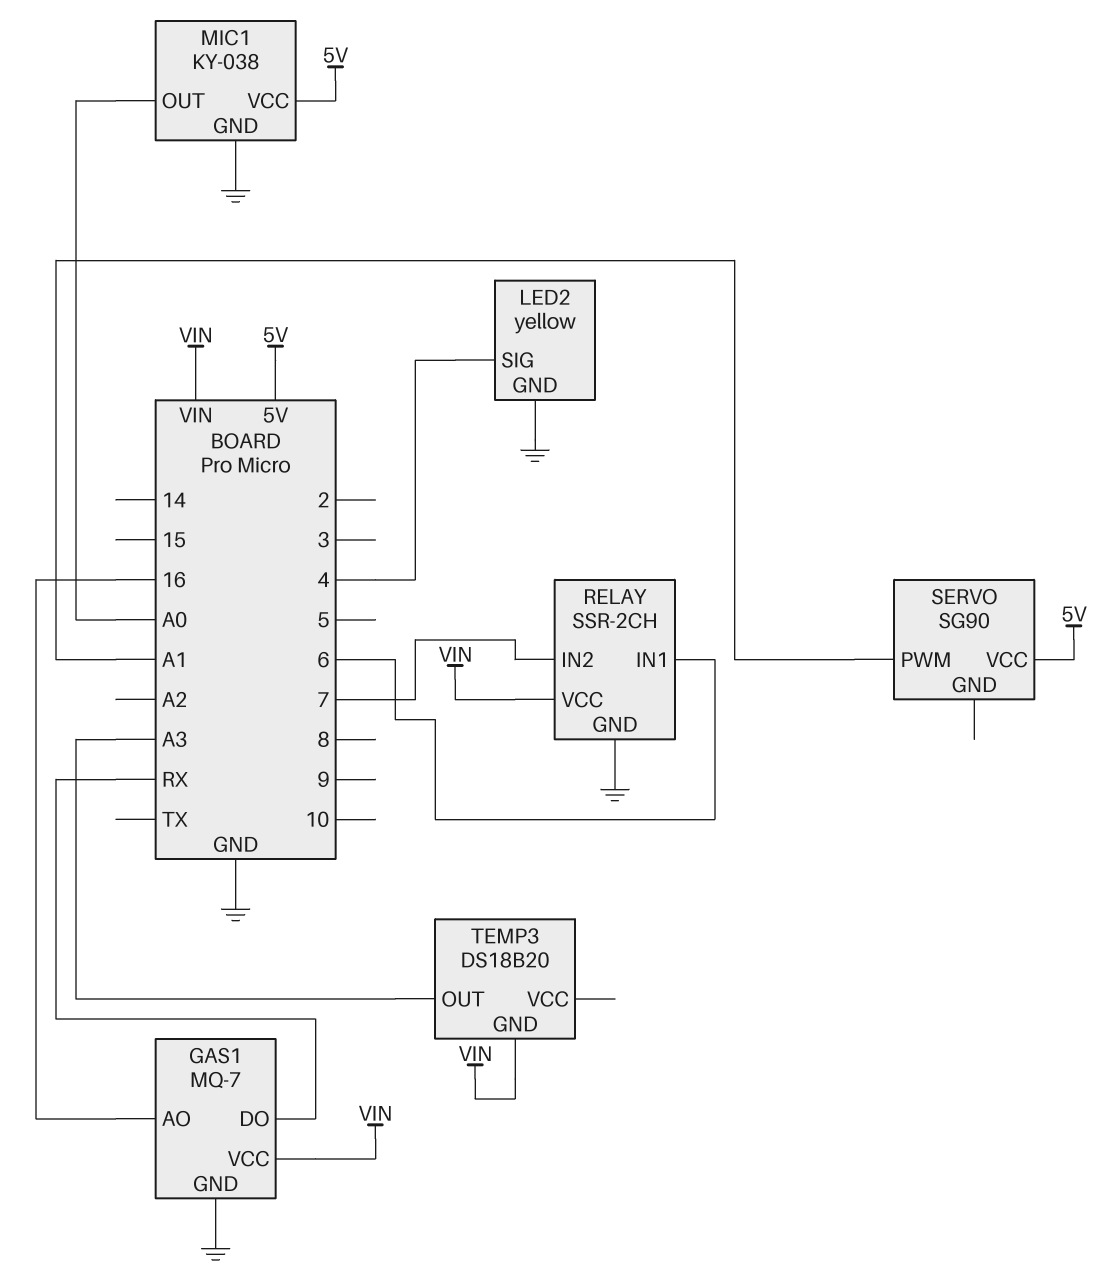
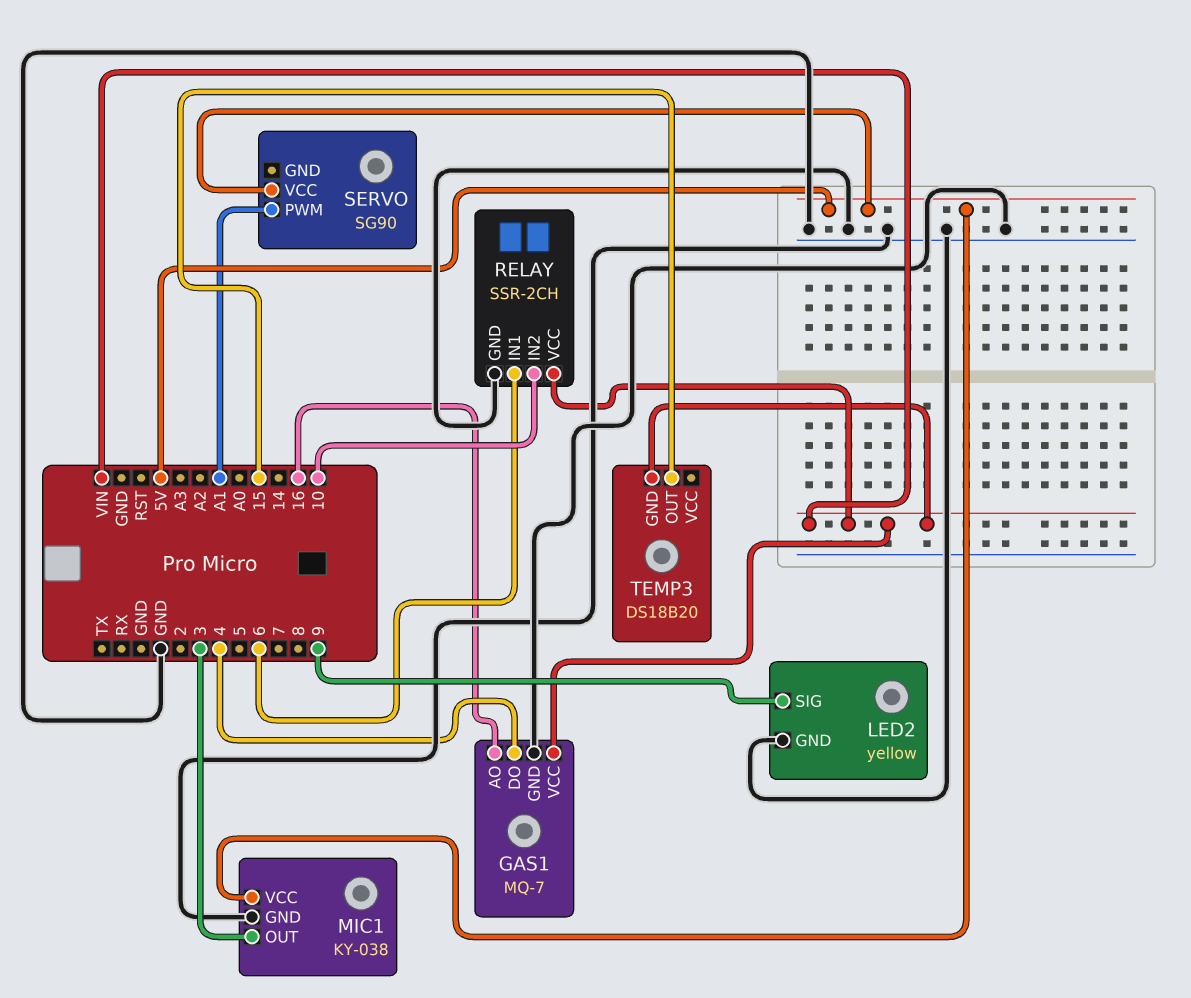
GAS1 pin DO: RX -> 4
LED2 pin SIG: 4 -> 9
MIC1 pin OUT: A0 -> 3
RELAY pin IN2: 7 -> 10
TEMP3 pin OUT: A3 -> 15

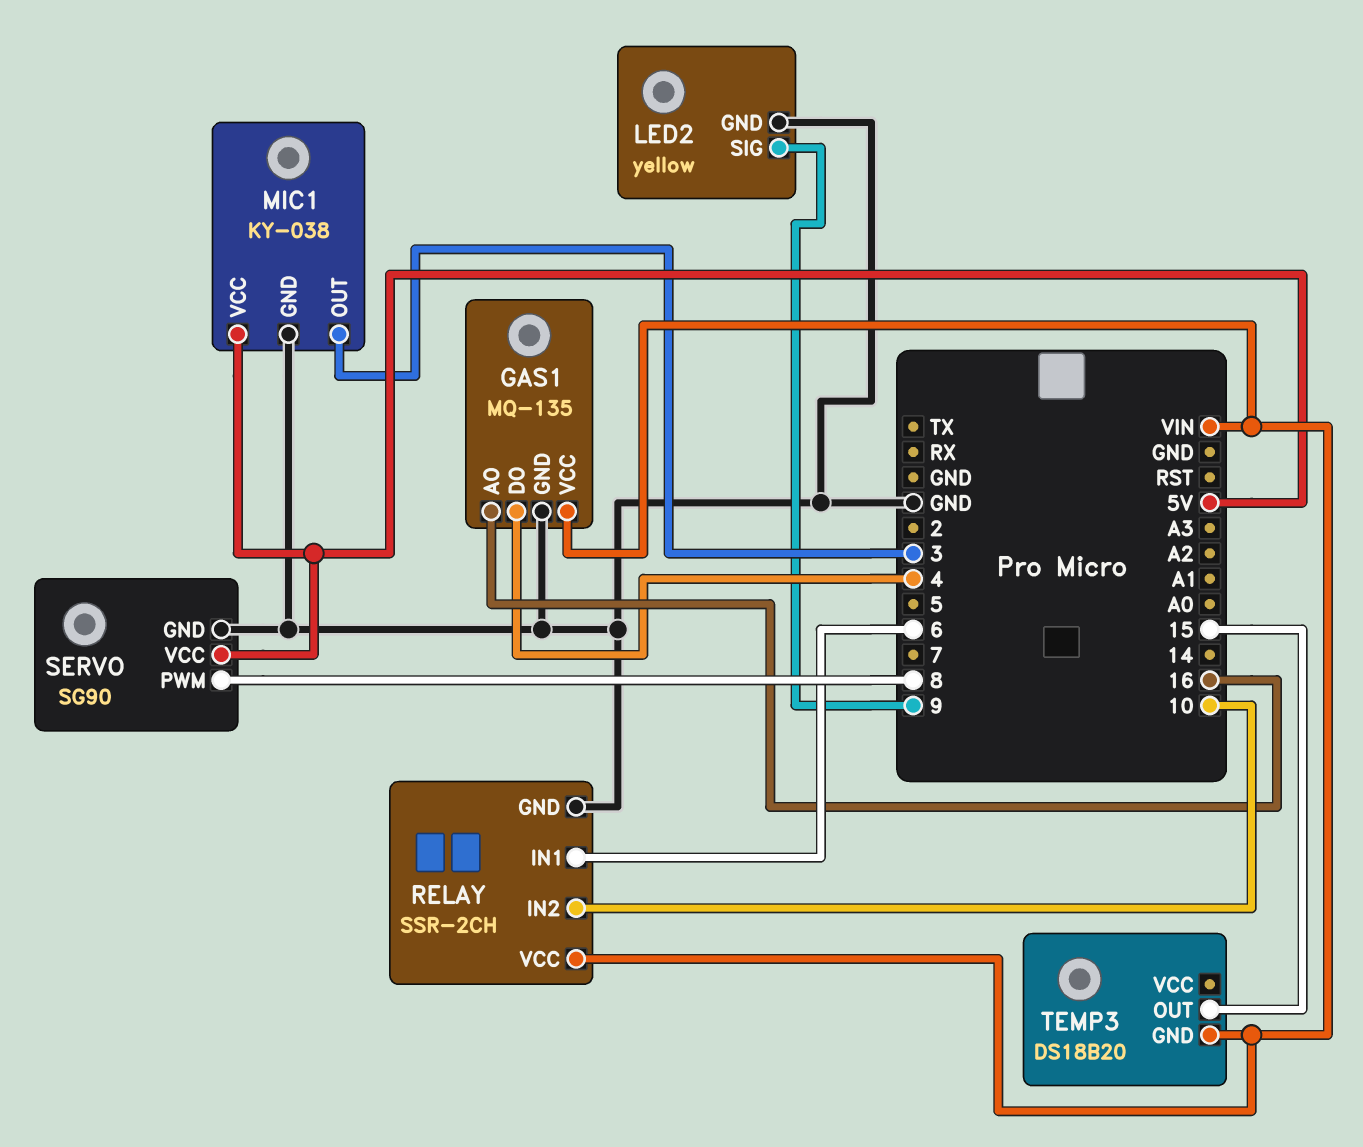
GAS1: MQ-7 -> MQ-135
SERVO pin GND: none -> GND
SERVO pin PWM: A1 -> 8

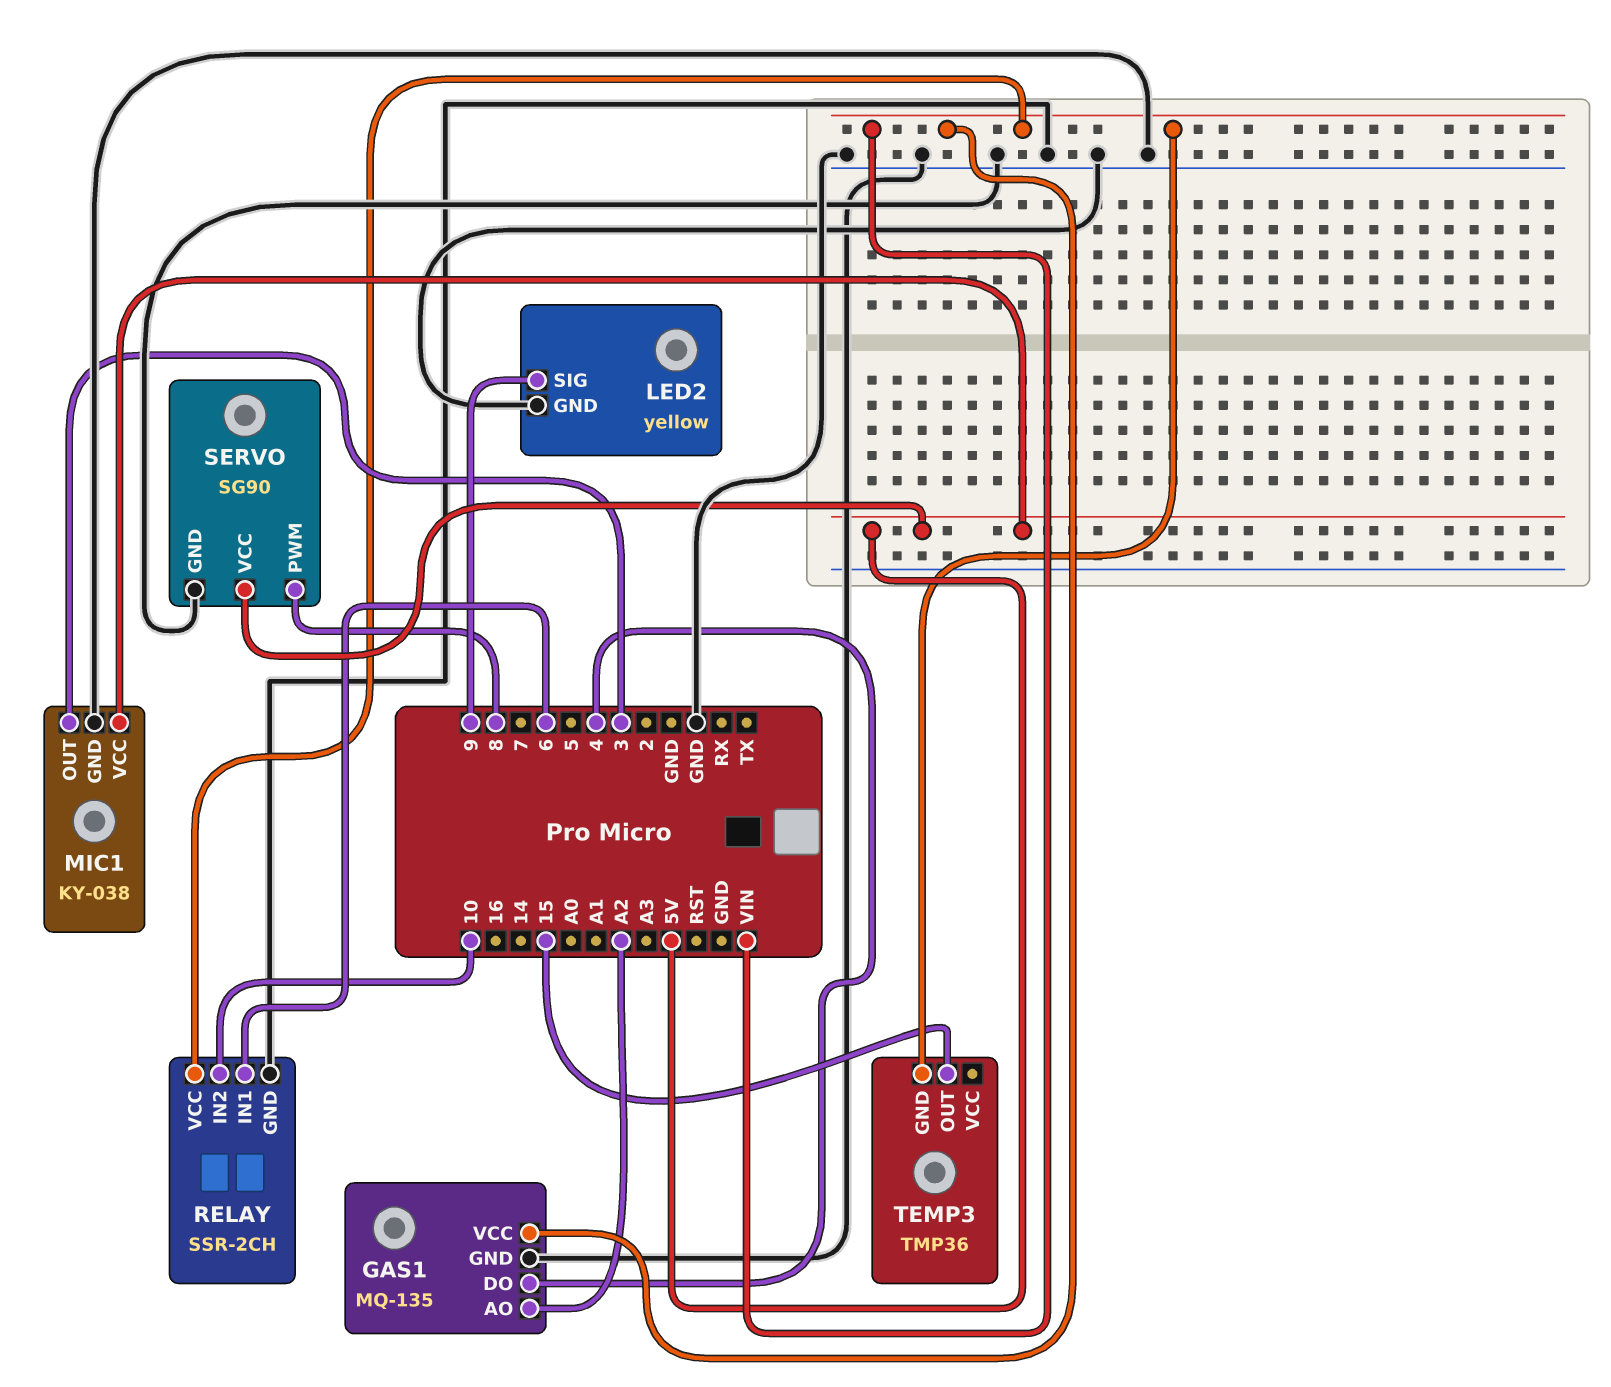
GAS1 pin AO: 16 -> A2
TEMP3: DS18B20 -> TMP36

